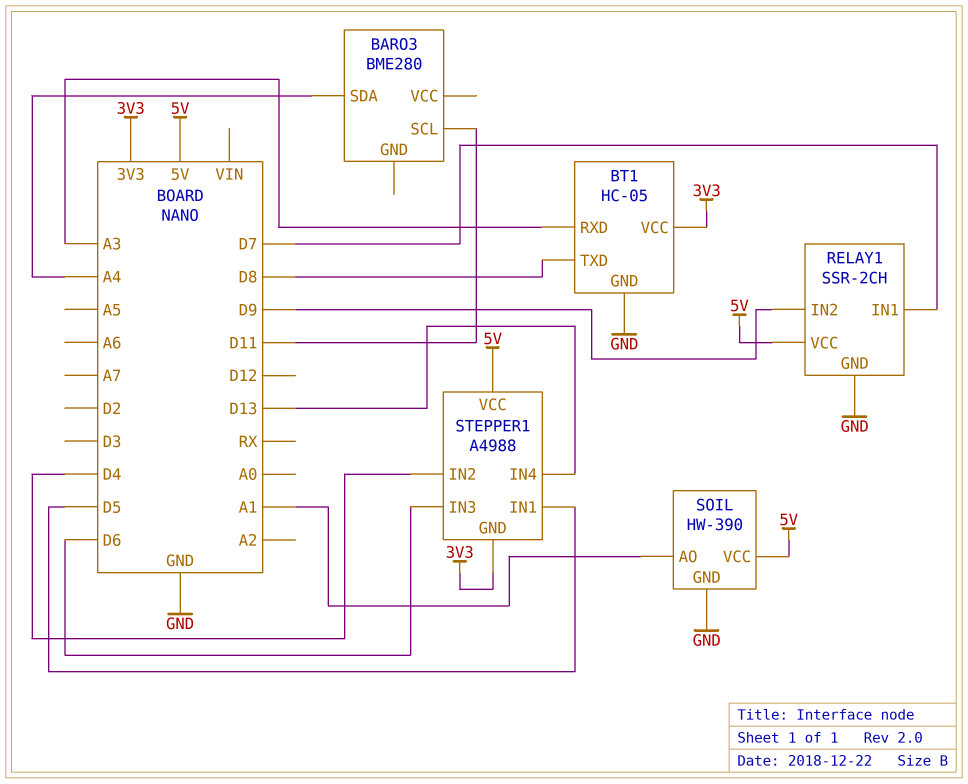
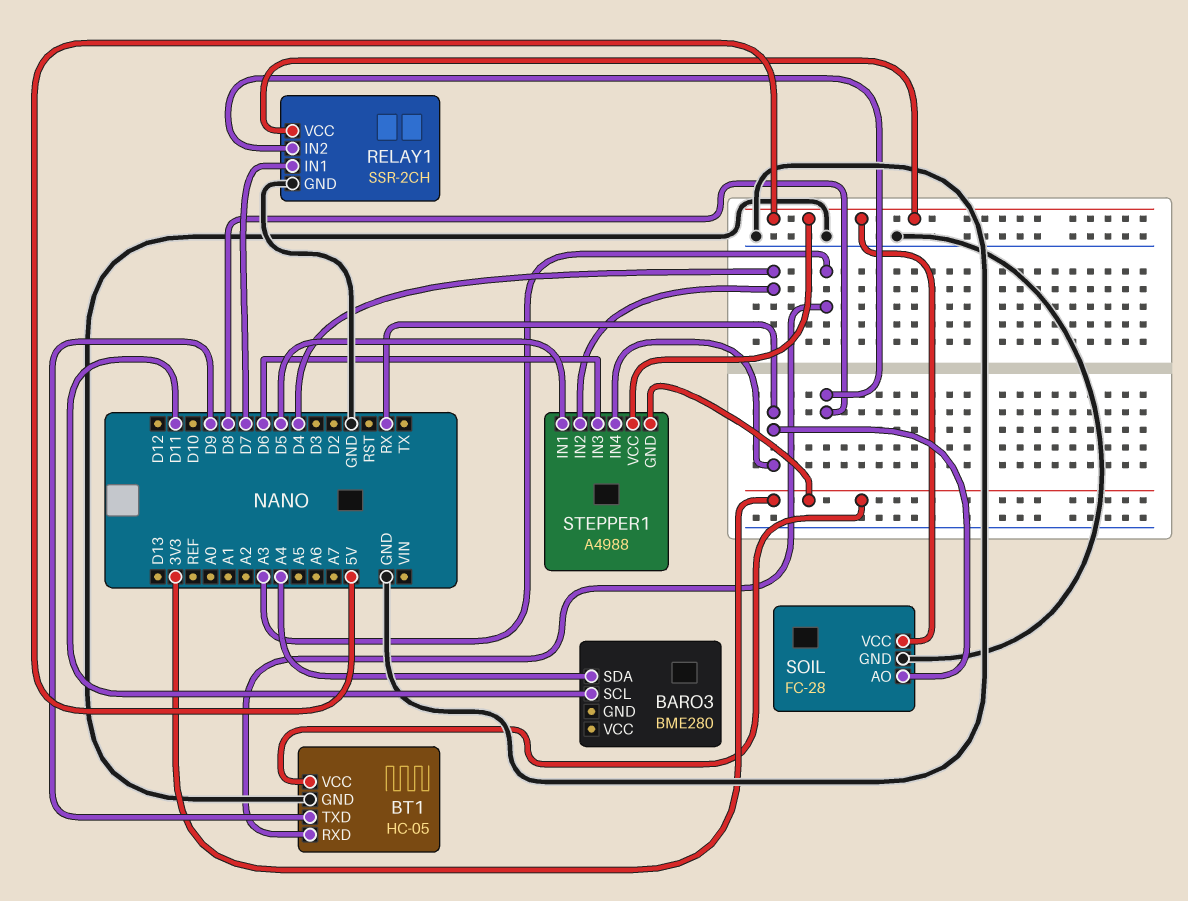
BT1 pin TXD: D8 -> D9
RELAY1 pin IN2: D9 -> D8
SOIL: HW-390 -> FC-28
SOIL pin AO: A1 -> RX
STEPPER1 pin IN4: D13 -> RX

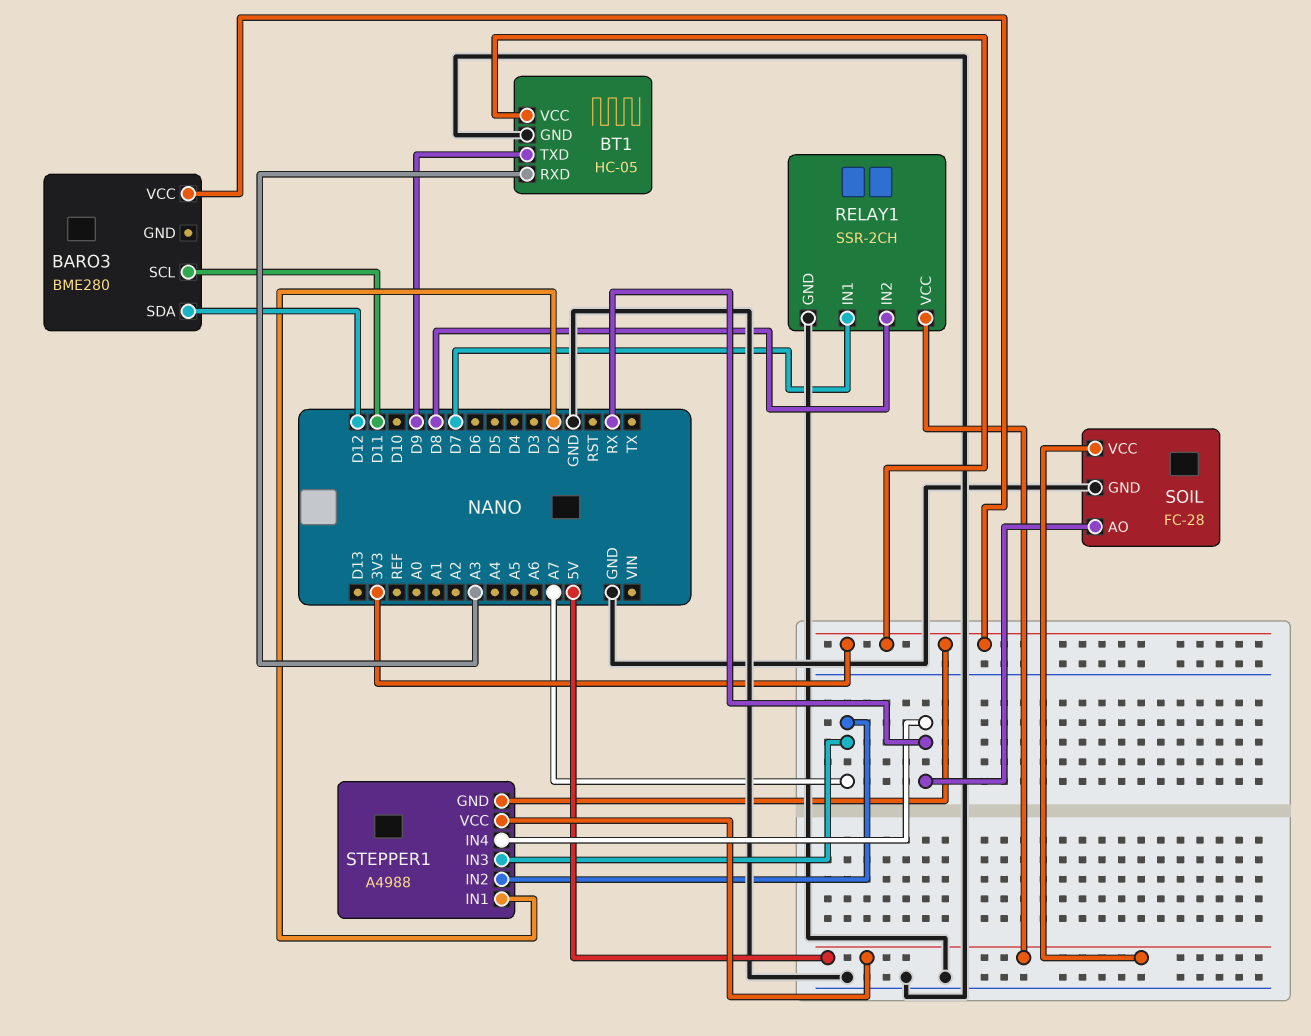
BARO3 pin SDA: A4 -> D12
BARO3 pin VCC: none -> 3V3
STEPPER1 pin IN1: D5 -> D2
STEPPER1 pin IN2: D4 -> A7
STEPPER1 pin IN3: D6 -> A7

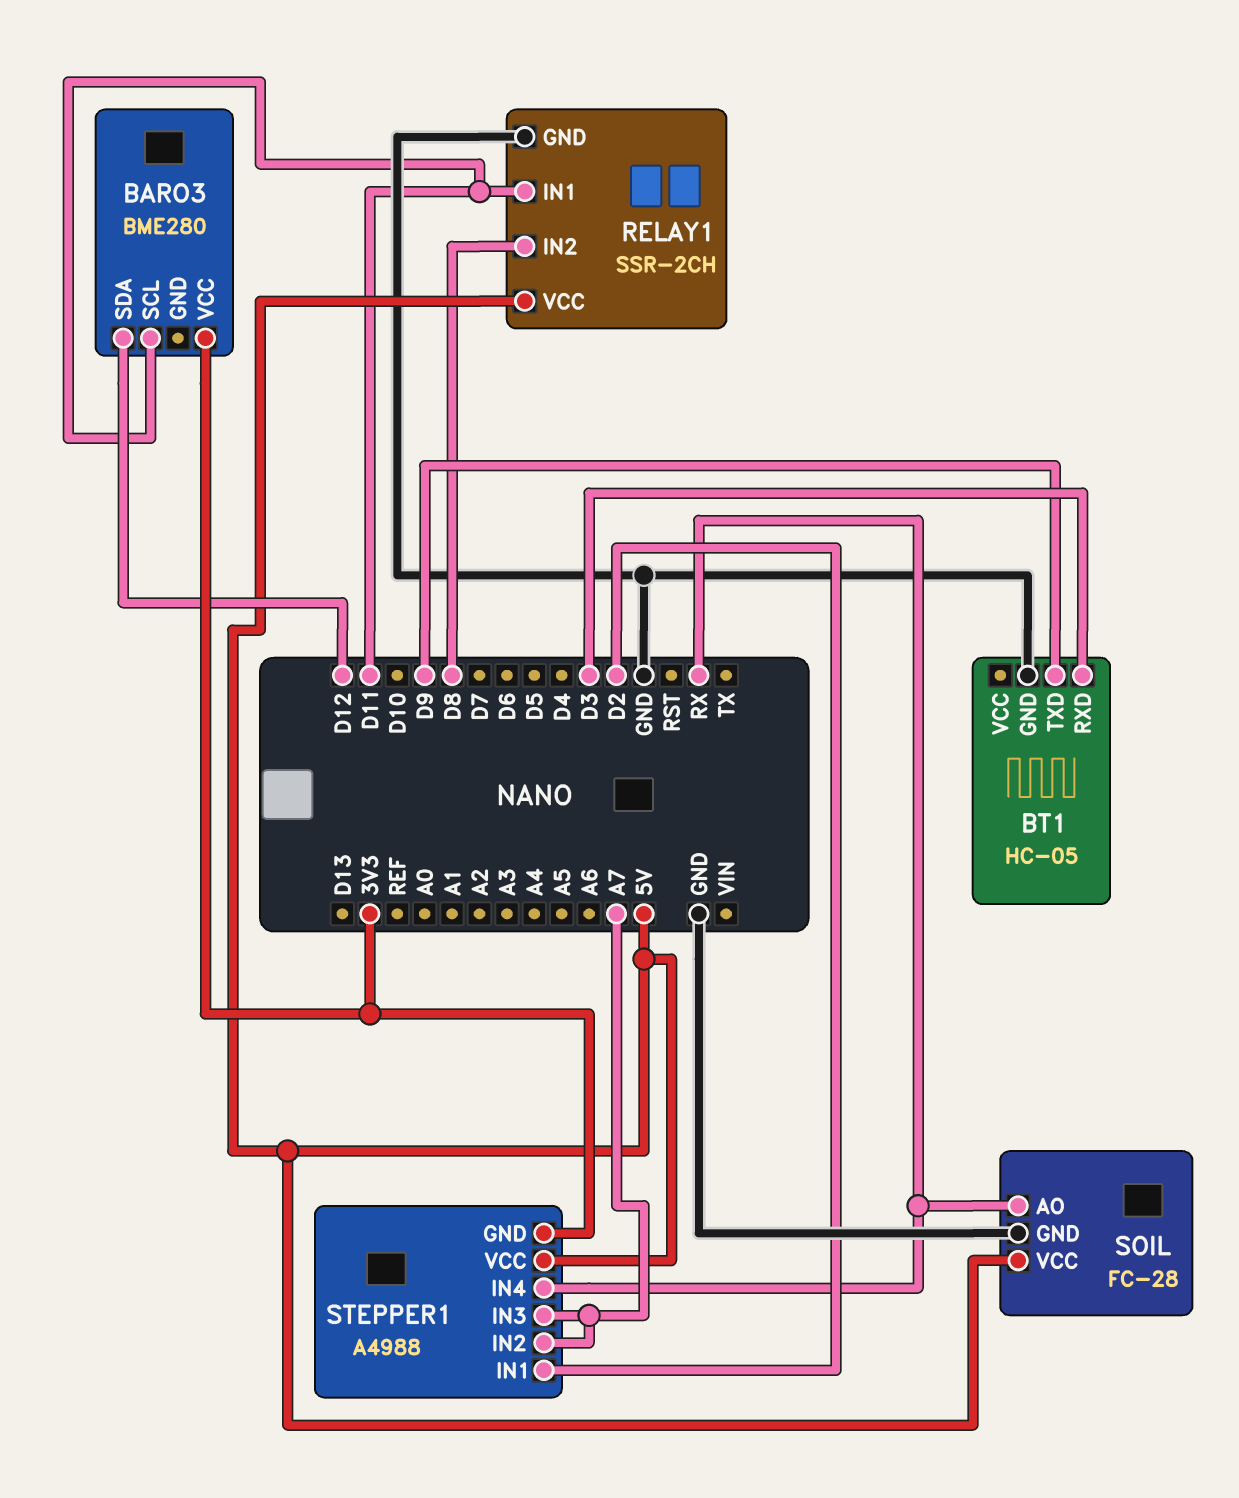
BT1 pin RXD: A3 -> D3
BT1 pin VCC: 3V3 -> none
RELAY1 pin IN1: D7 -> D11

